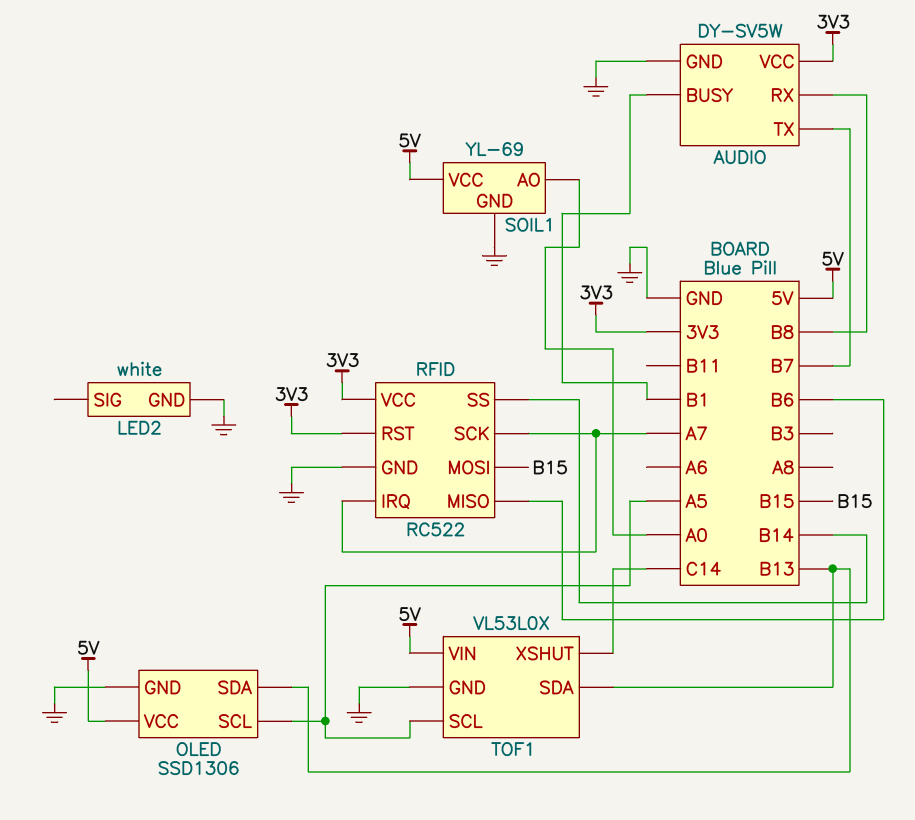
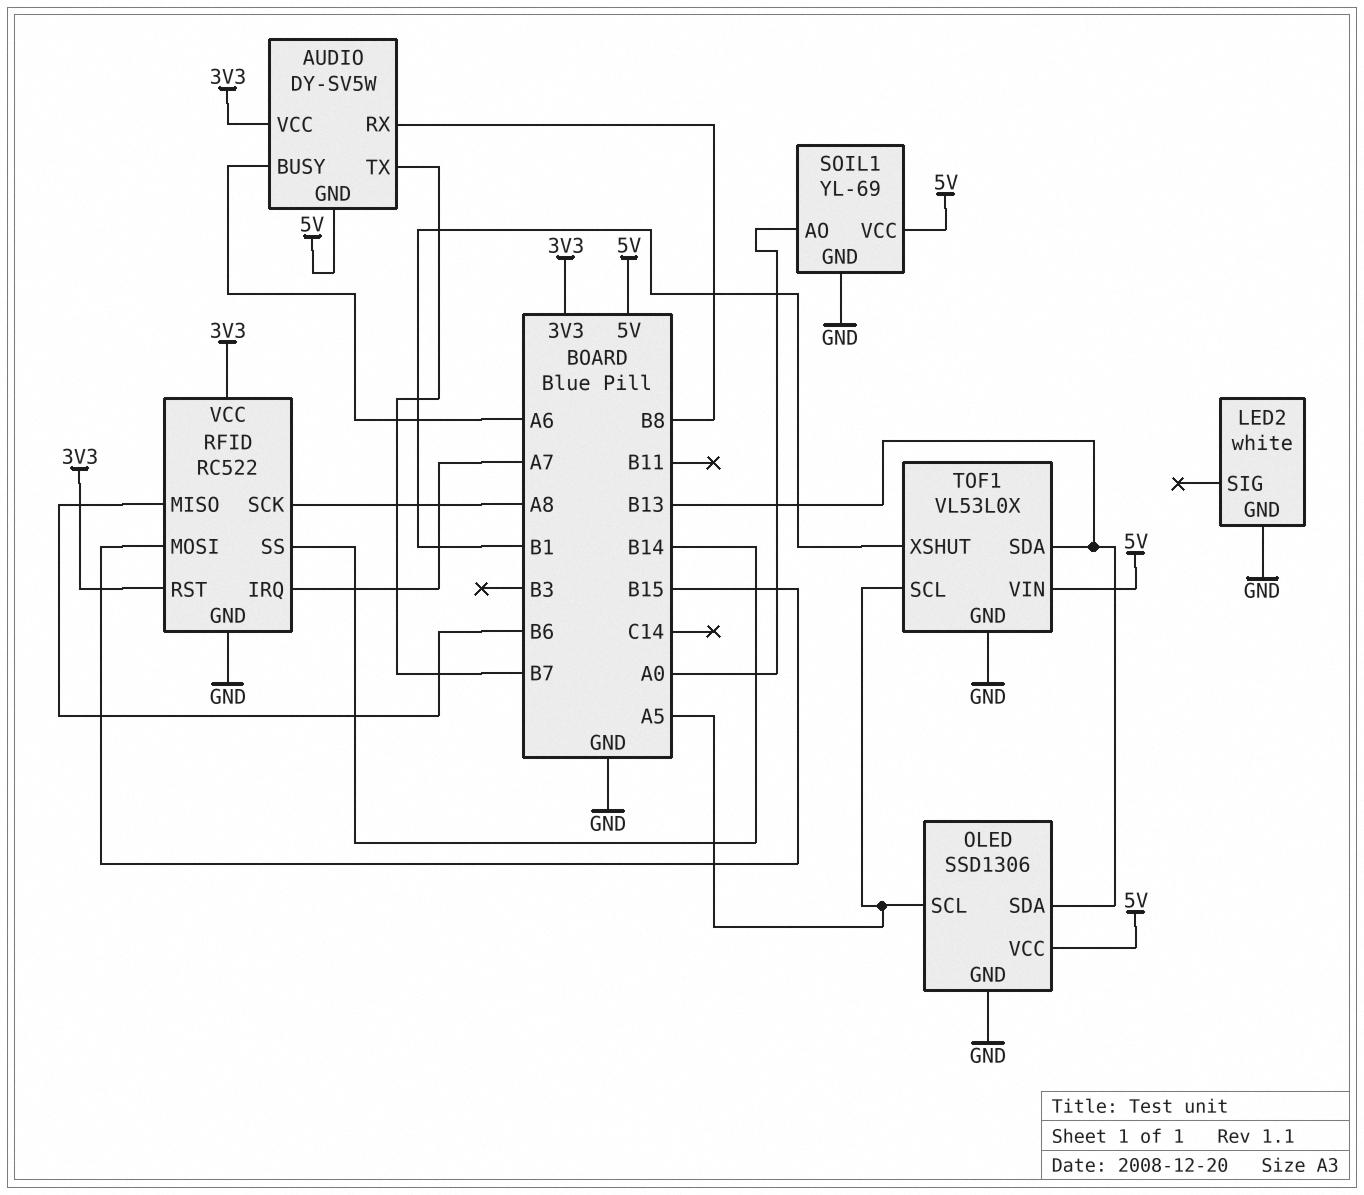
AUDIO pin BUSY: B1 -> A6
AUDIO pin GND: GND -> 5V
RFID pin SCK: A7 -> A8
TOF1 pin XSHUT: C14 -> B1

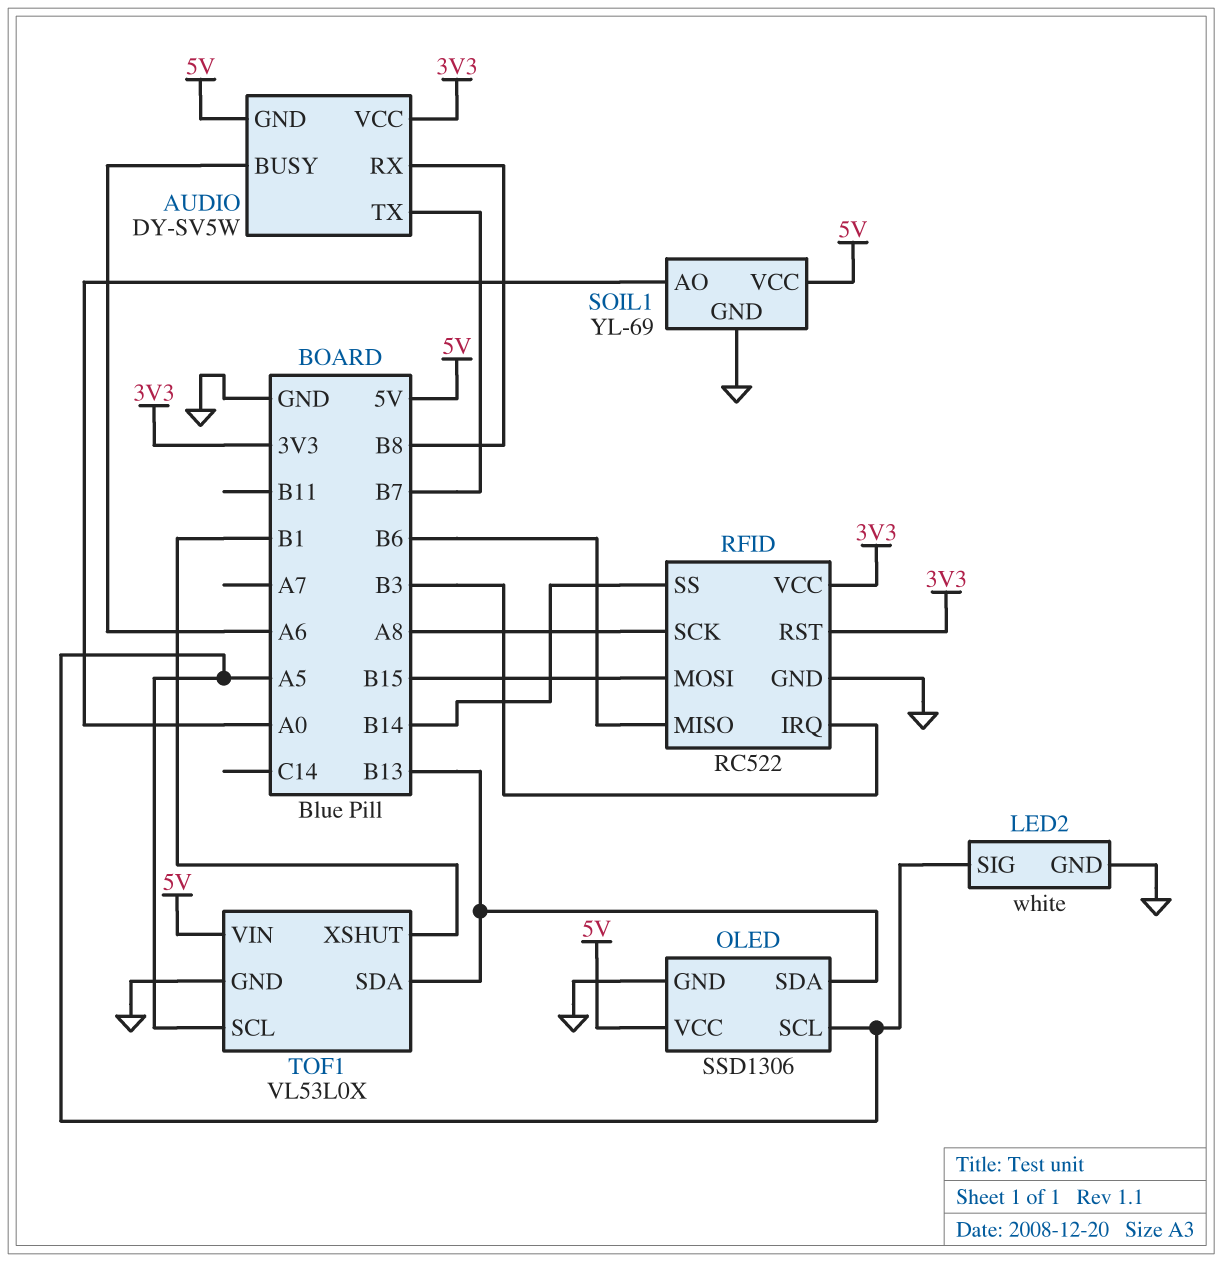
LED2 pin SIG: none -> A5
RFID pin IRQ: A7 -> B3

